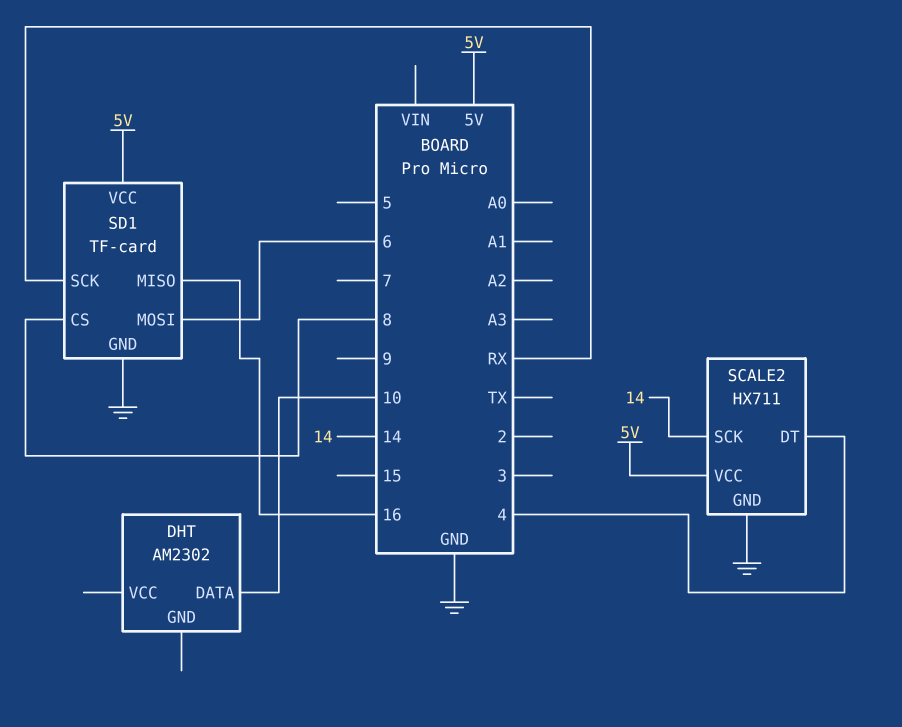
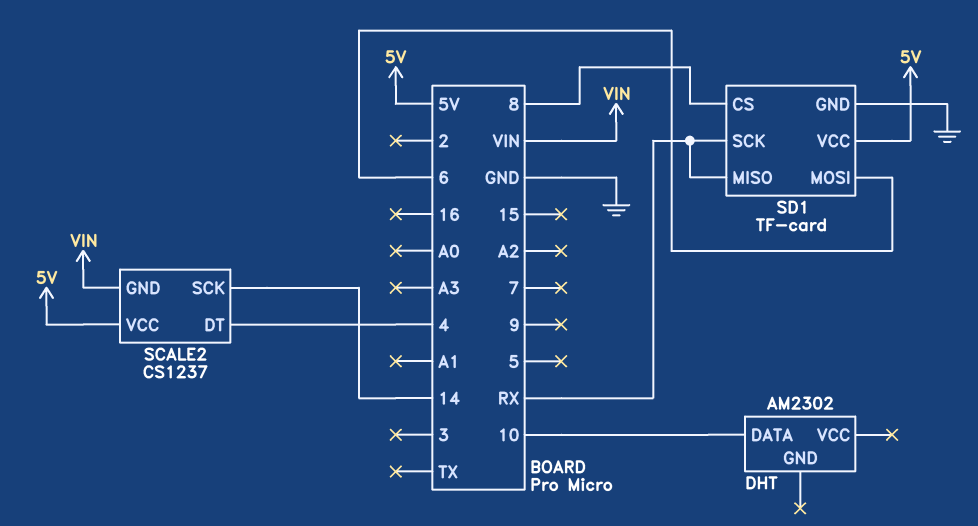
SCALE2: HX711 -> CS1237
SCALE2 pin GND: GND -> VIN
SD1 pin MISO: 16 -> RX

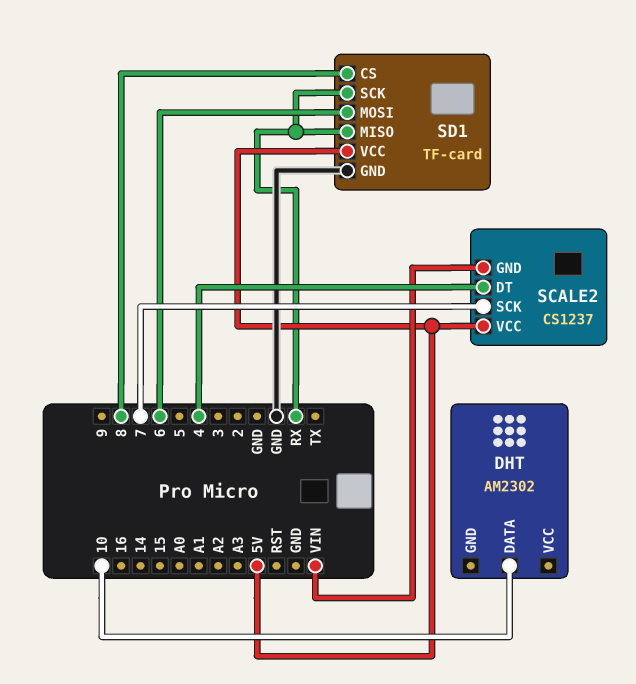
SCALE2 pin SCK: 14 -> 7

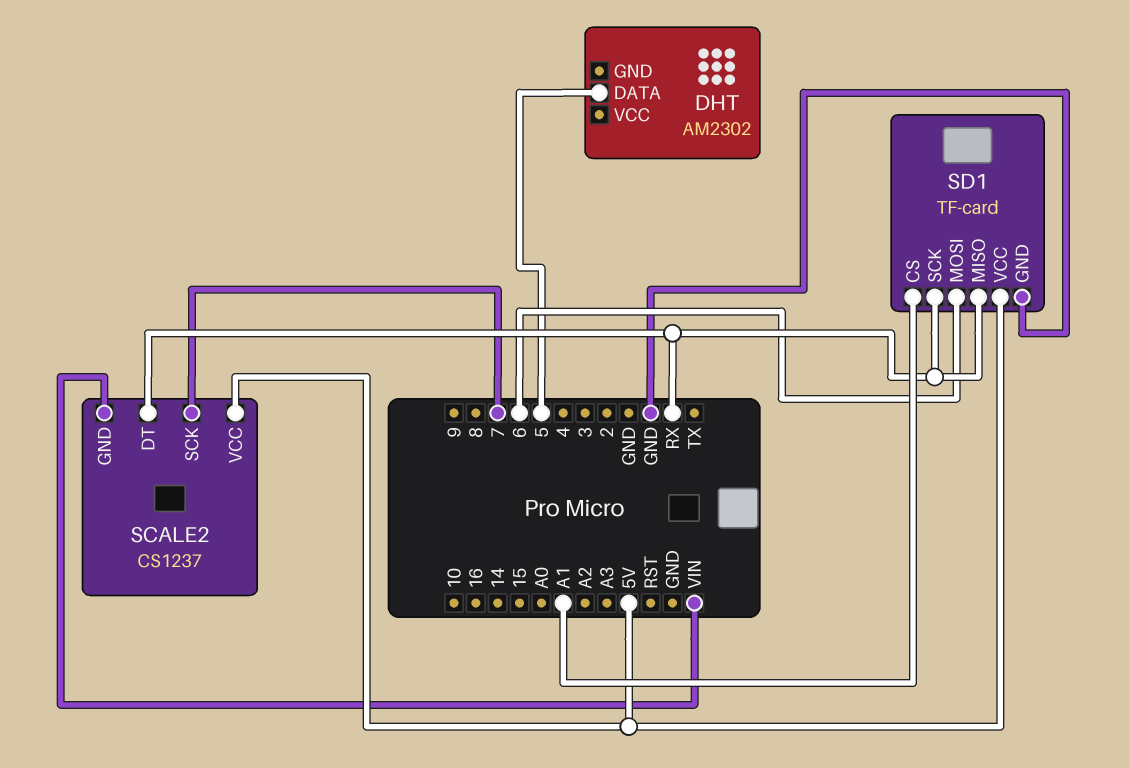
DHT pin DATA: 10 -> 5
SCALE2 pin DT: 4 -> RX
SD1 pin CS: 8 -> A1

